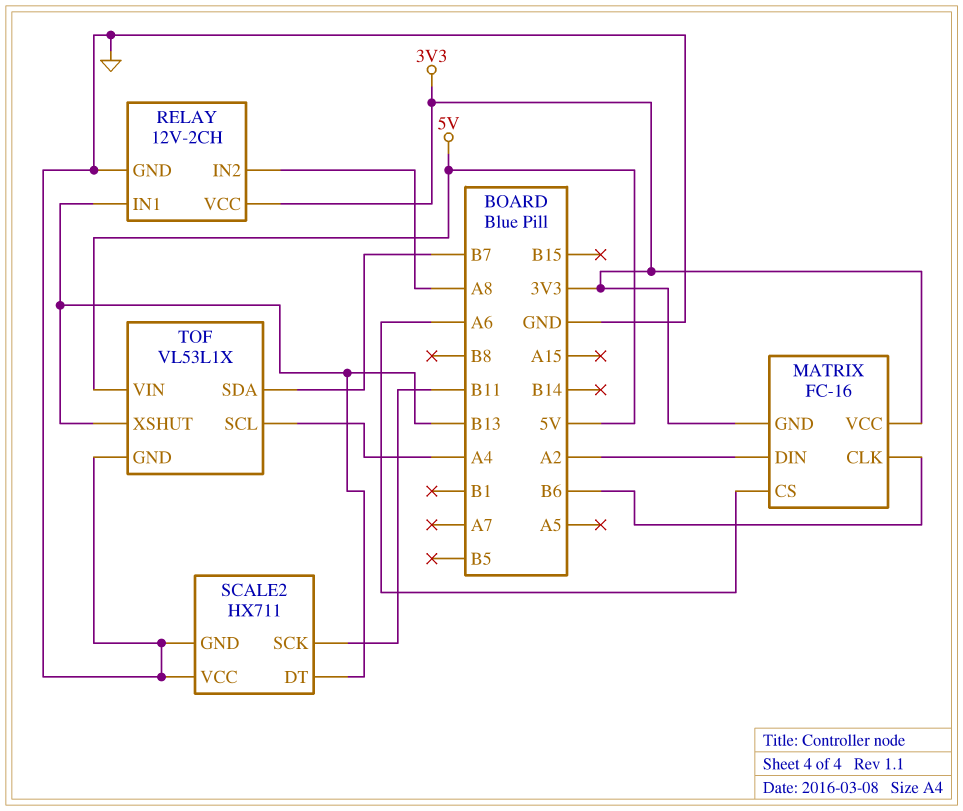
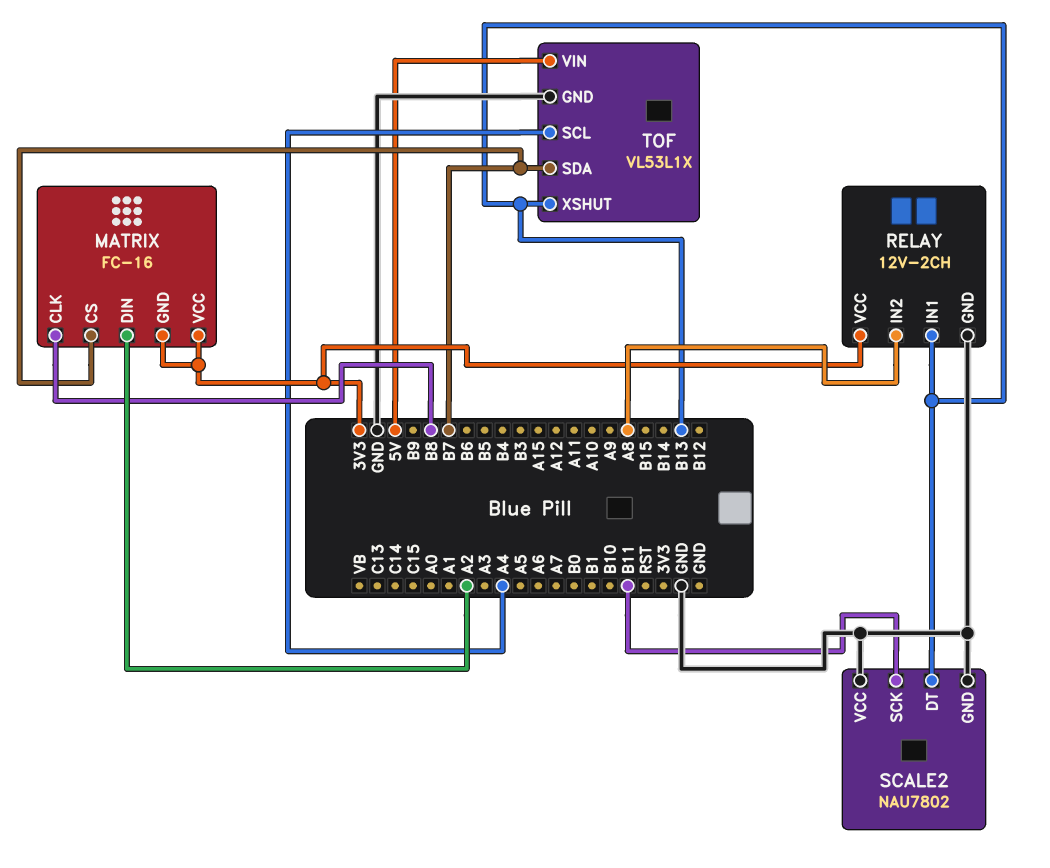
MATRIX pin CLK: B6 -> B8
MATRIX pin CS: A6 -> B7
SCALE2: HX711 -> NAU7802

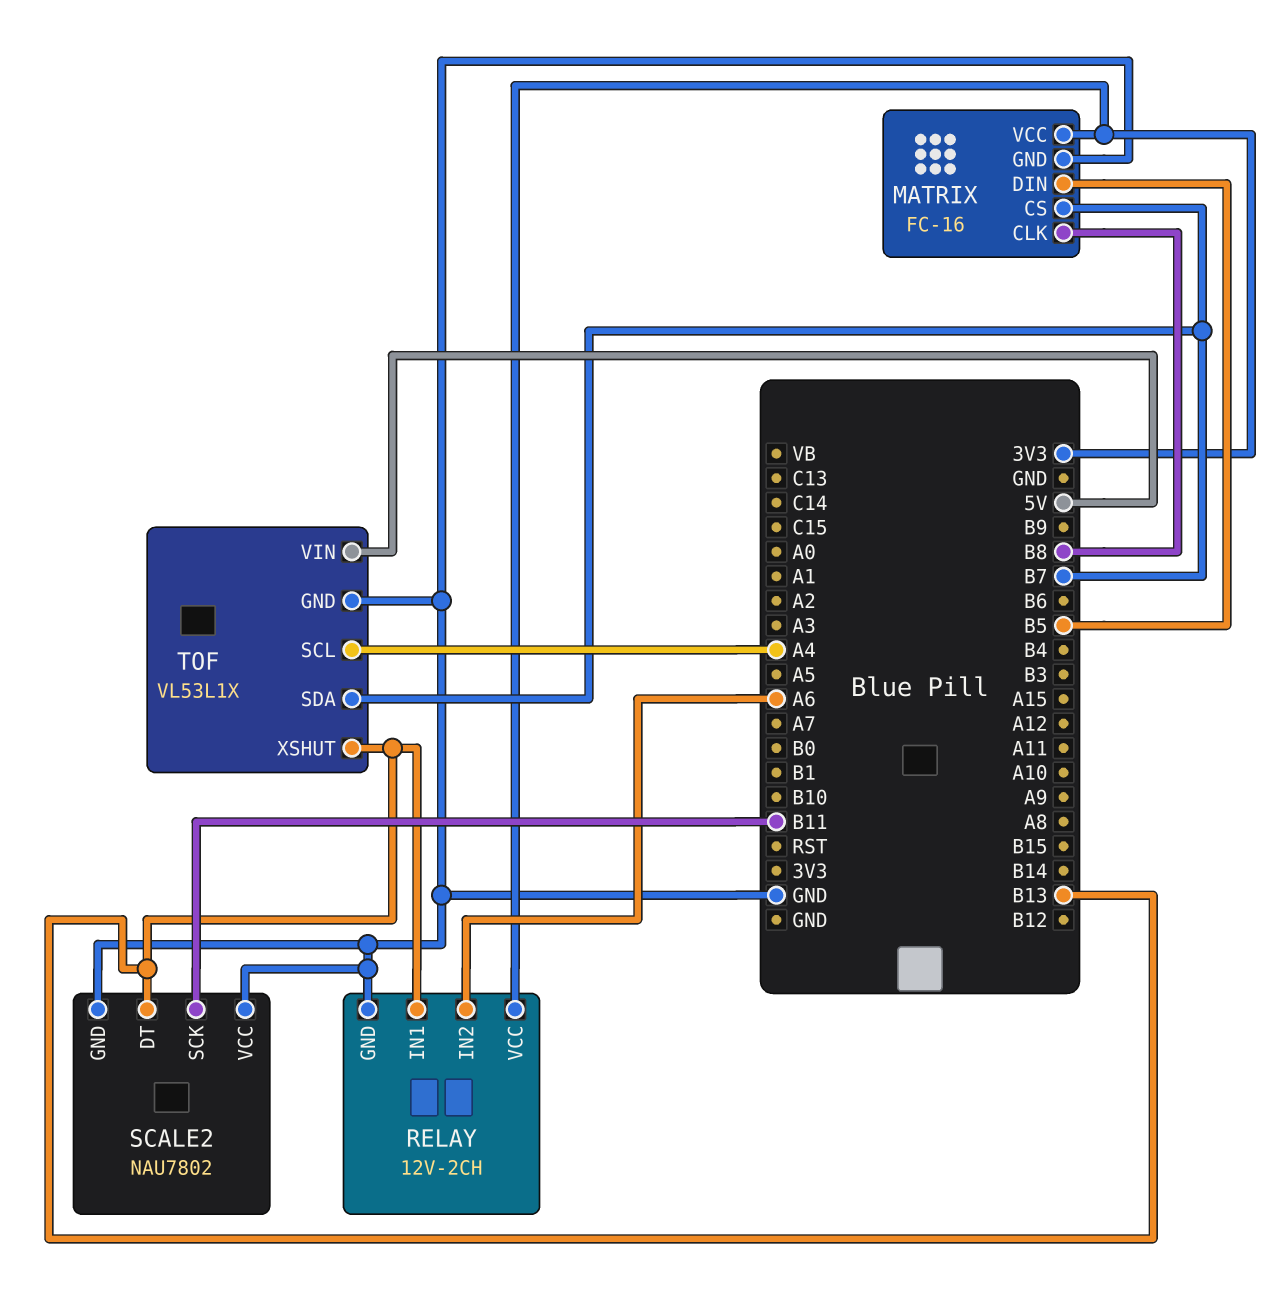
MATRIX pin DIN: A2 -> B5
MATRIX pin GND: 3V3 -> GND
RELAY pin IN2: A8 -> A6

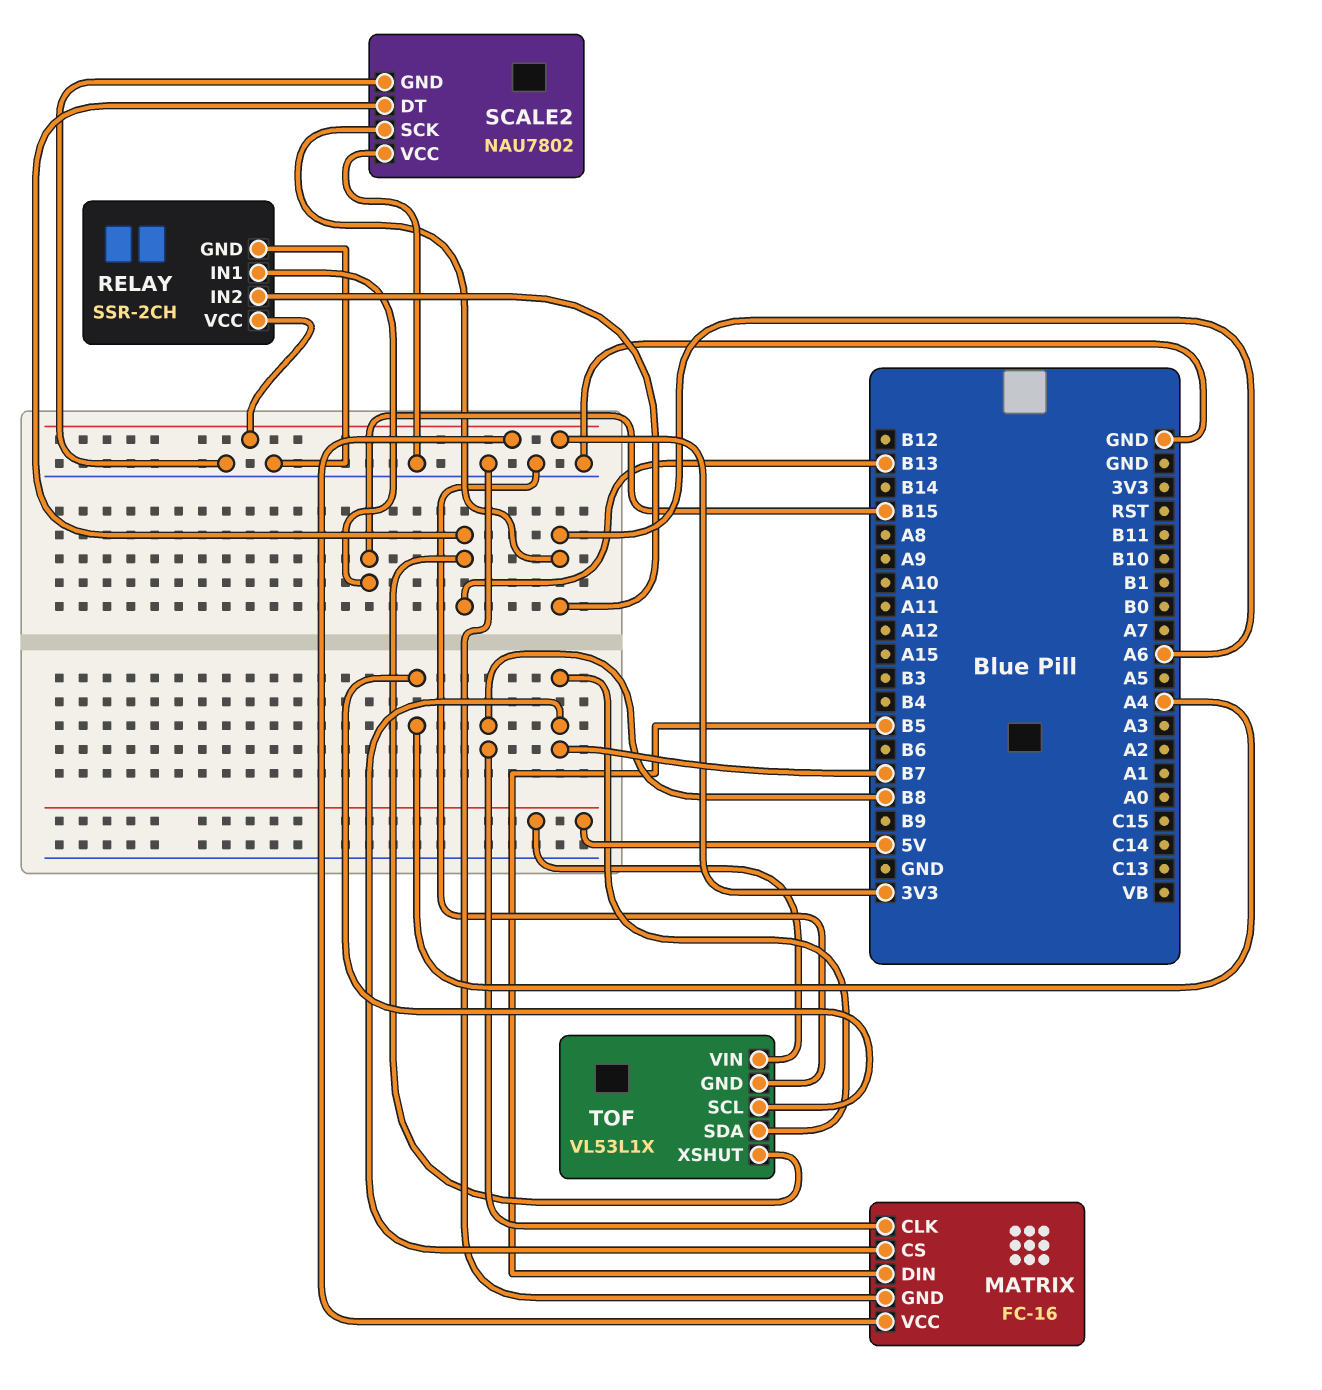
RELAY: 12V-2CH -> SSR-2CH
RELAY pin IN1: B13 -> B15
SCALE2 pin SCK: B11 -> A6

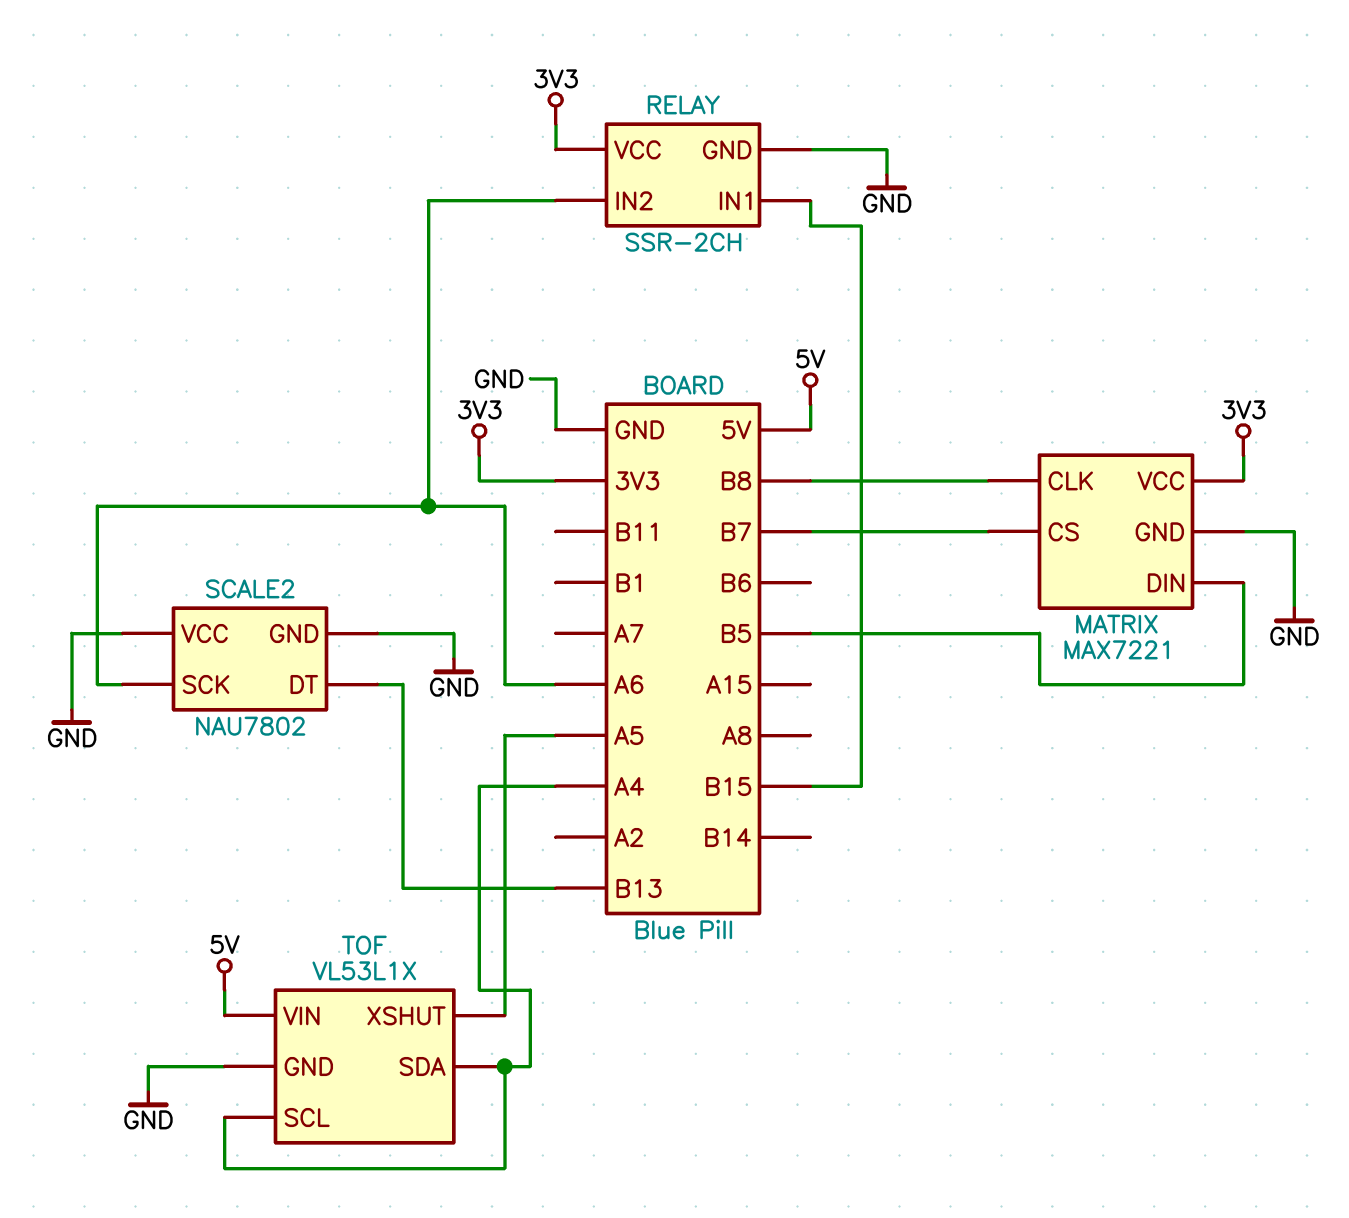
MATRIX: FC-16 -> MAX7221
TOF pin SDA: B7 -> A4
TOF pin XSHUT: B13 -> A5

